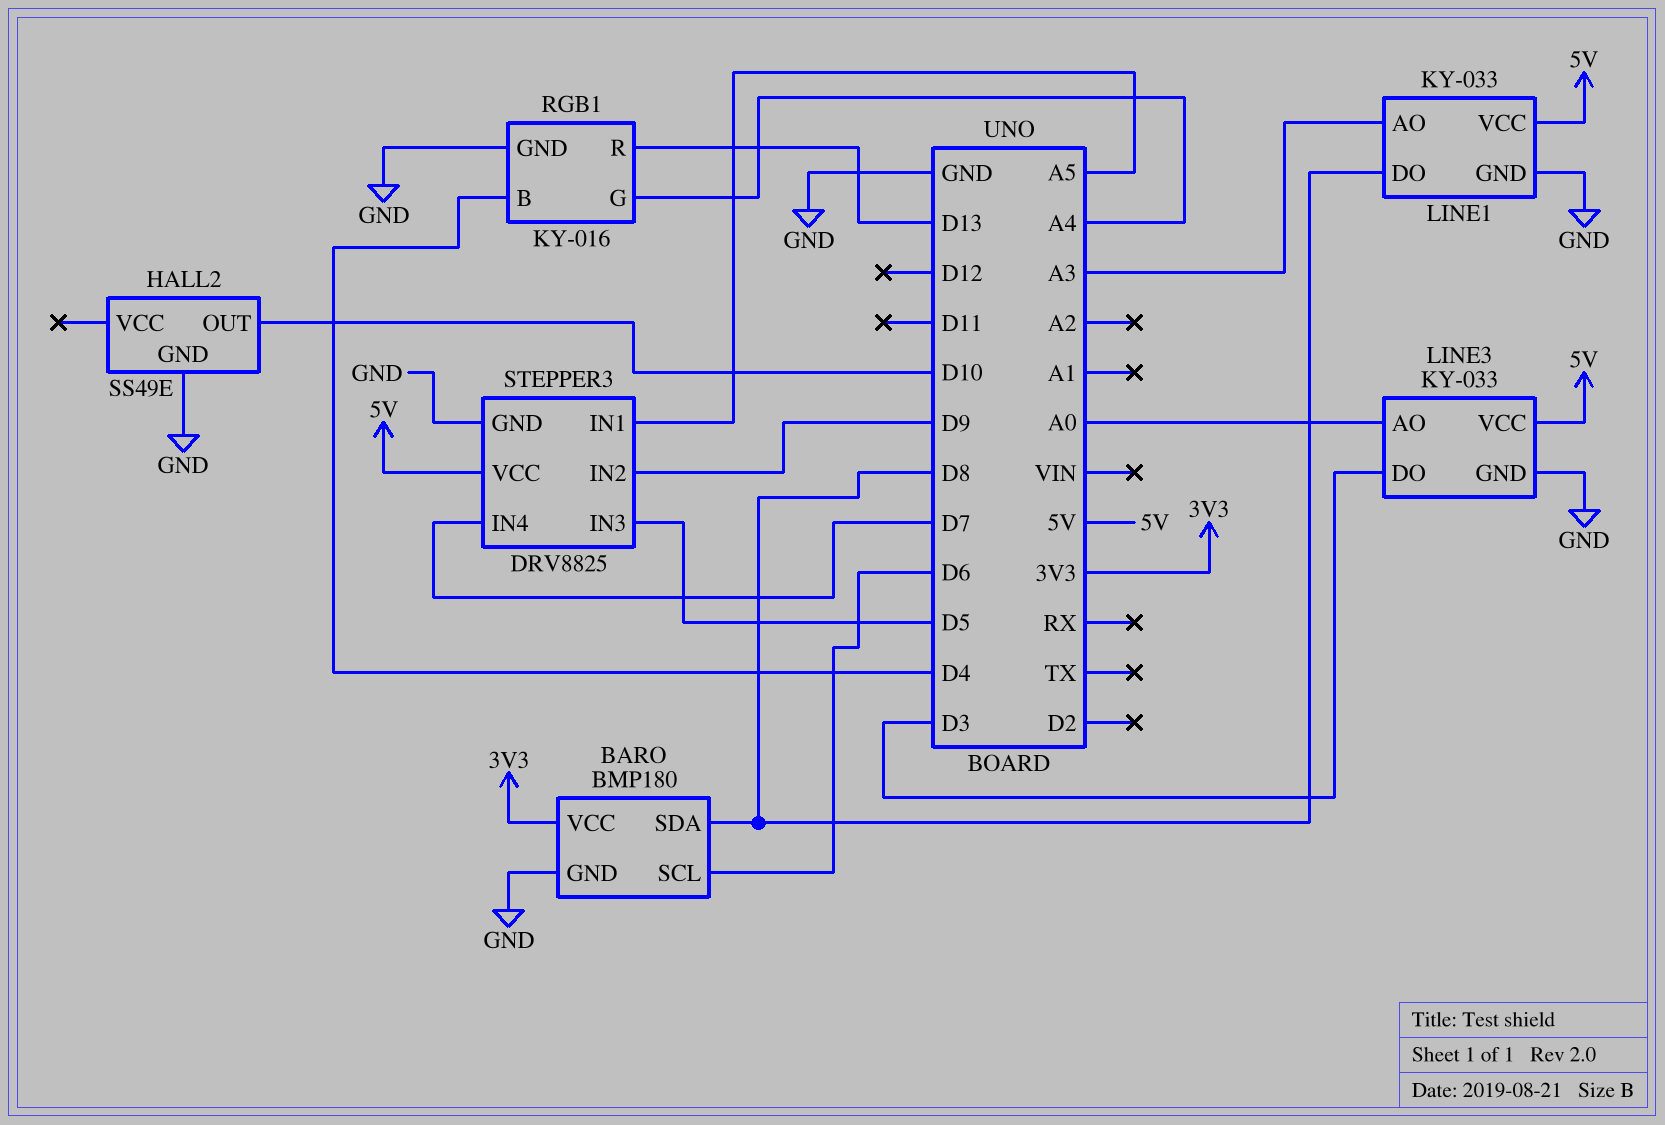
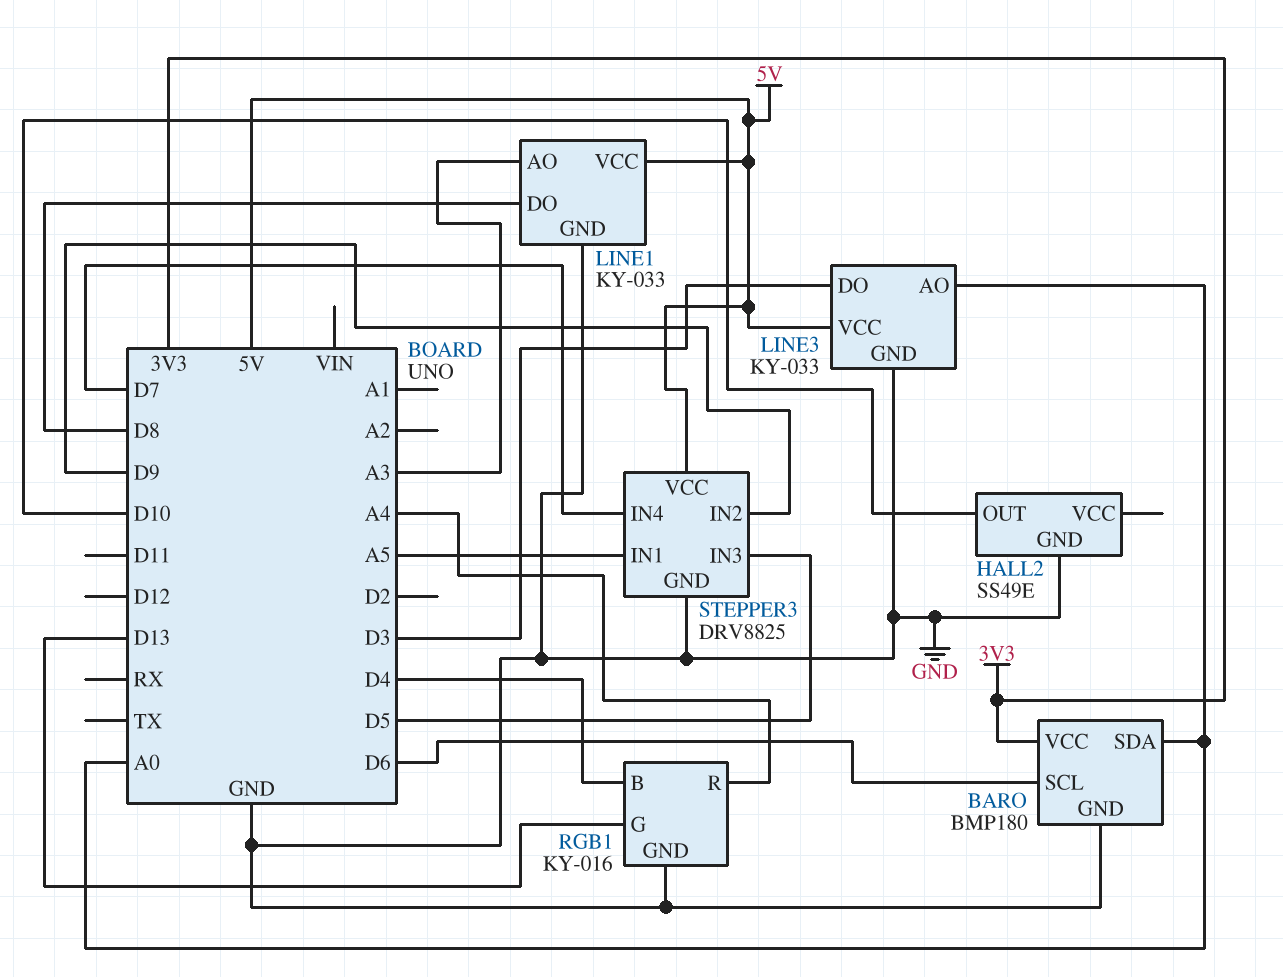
BARO pin SDA: D8 -> A0
RGB1 pin G: A4 -> D13
RGB1 pin R: D13 -> A4

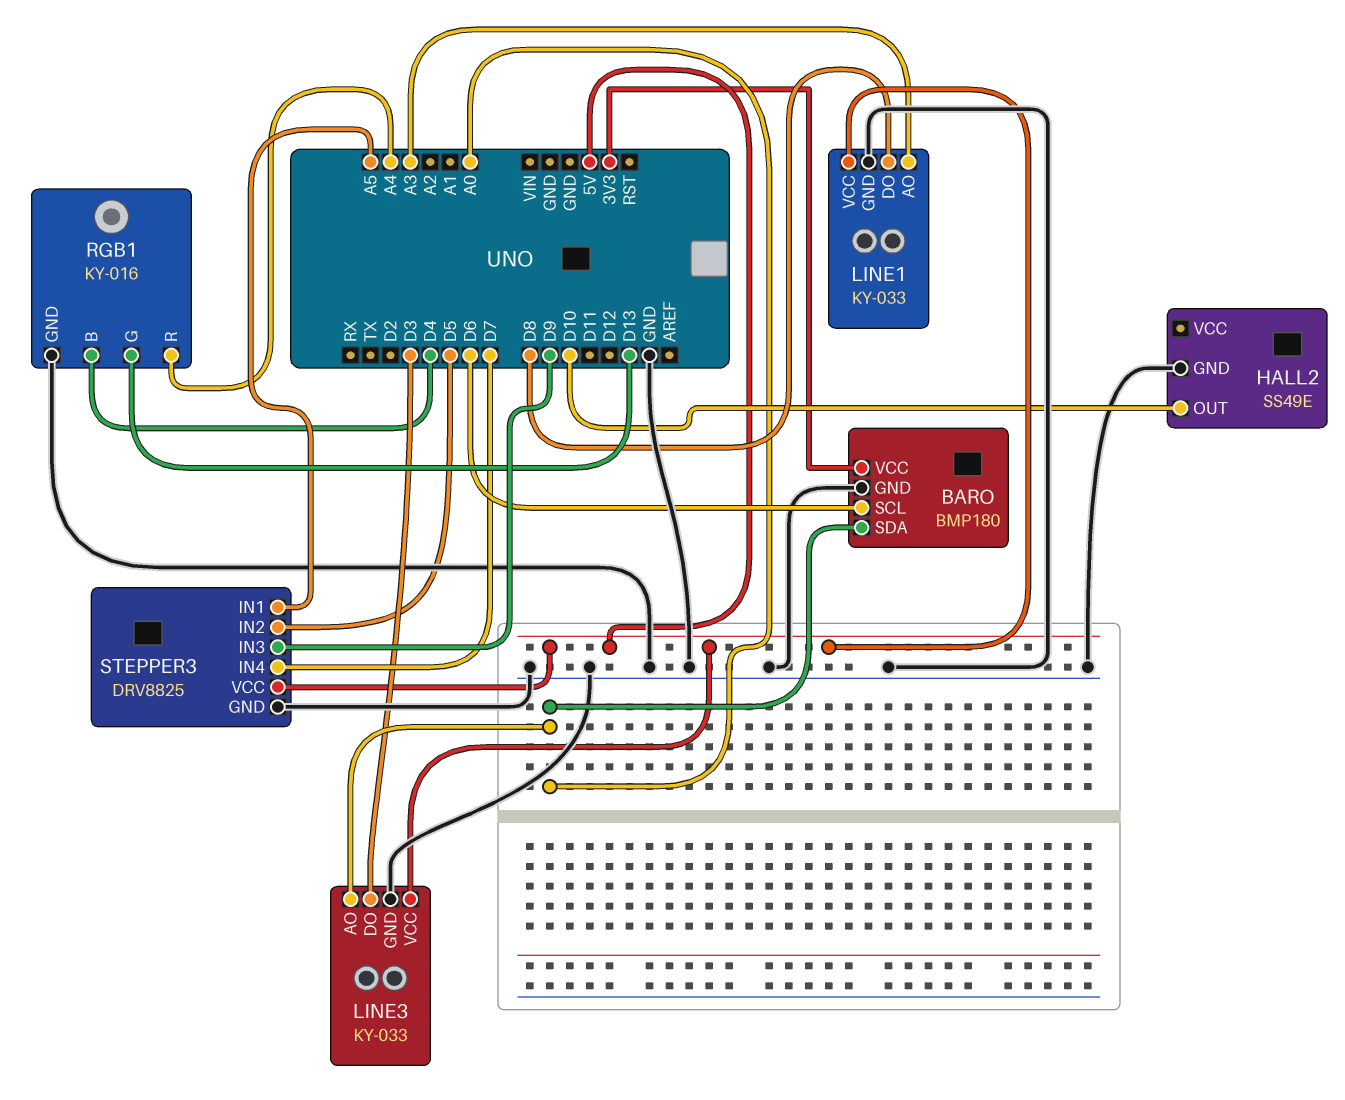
STEPPER3 pin IN2: D9 -> D5
STEPPER3 pin IN3: D5 -> D9

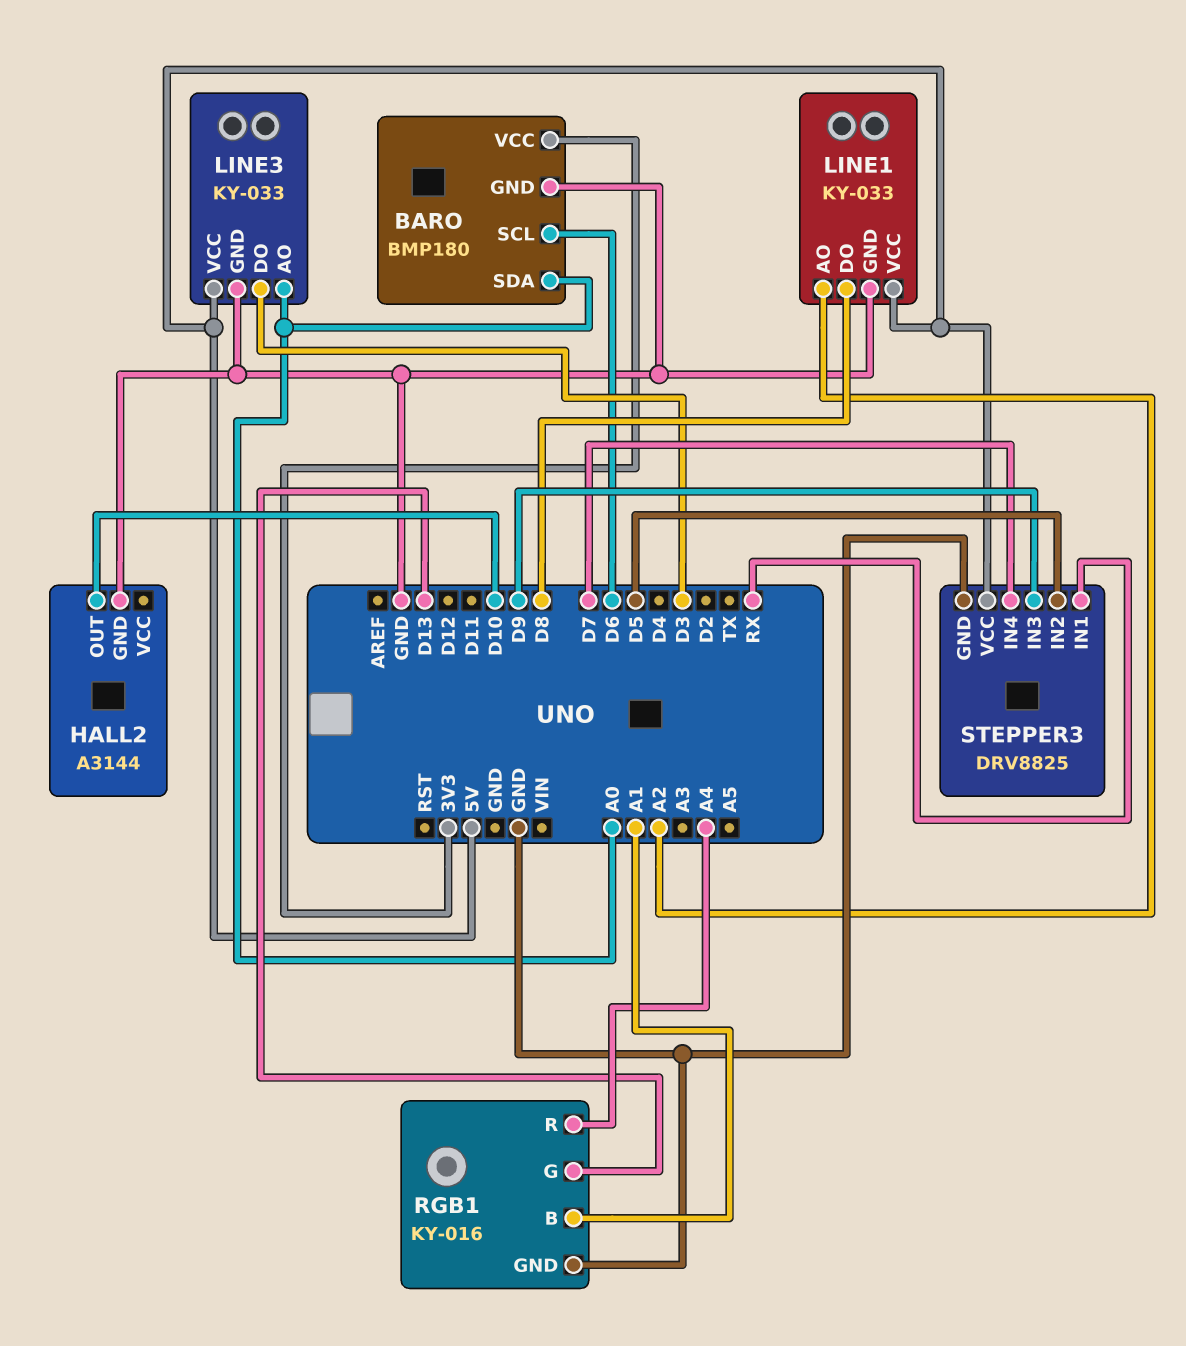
HALL2: SS49E -> A3144
LINE1 pin AO: A3 -> A2
RGB1 pin B: D4 -> A1
STEPPER3 pin IN1: A5 -> RX

